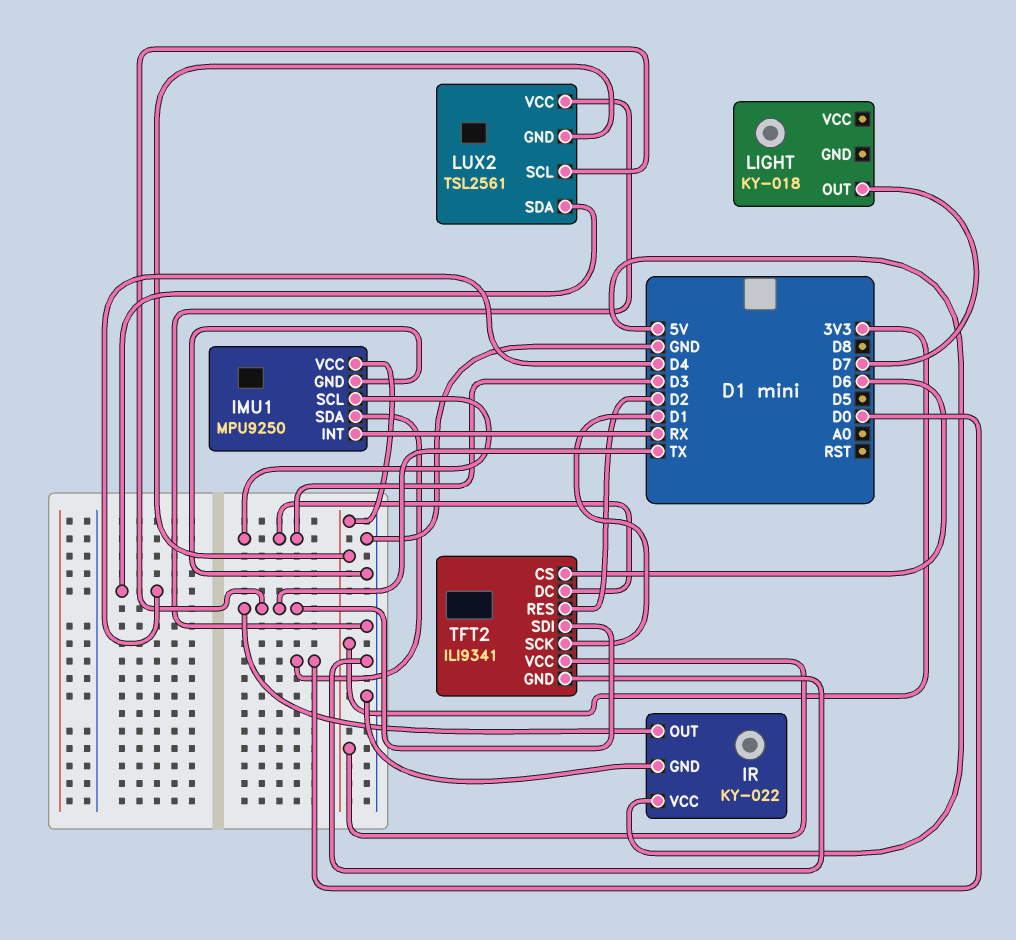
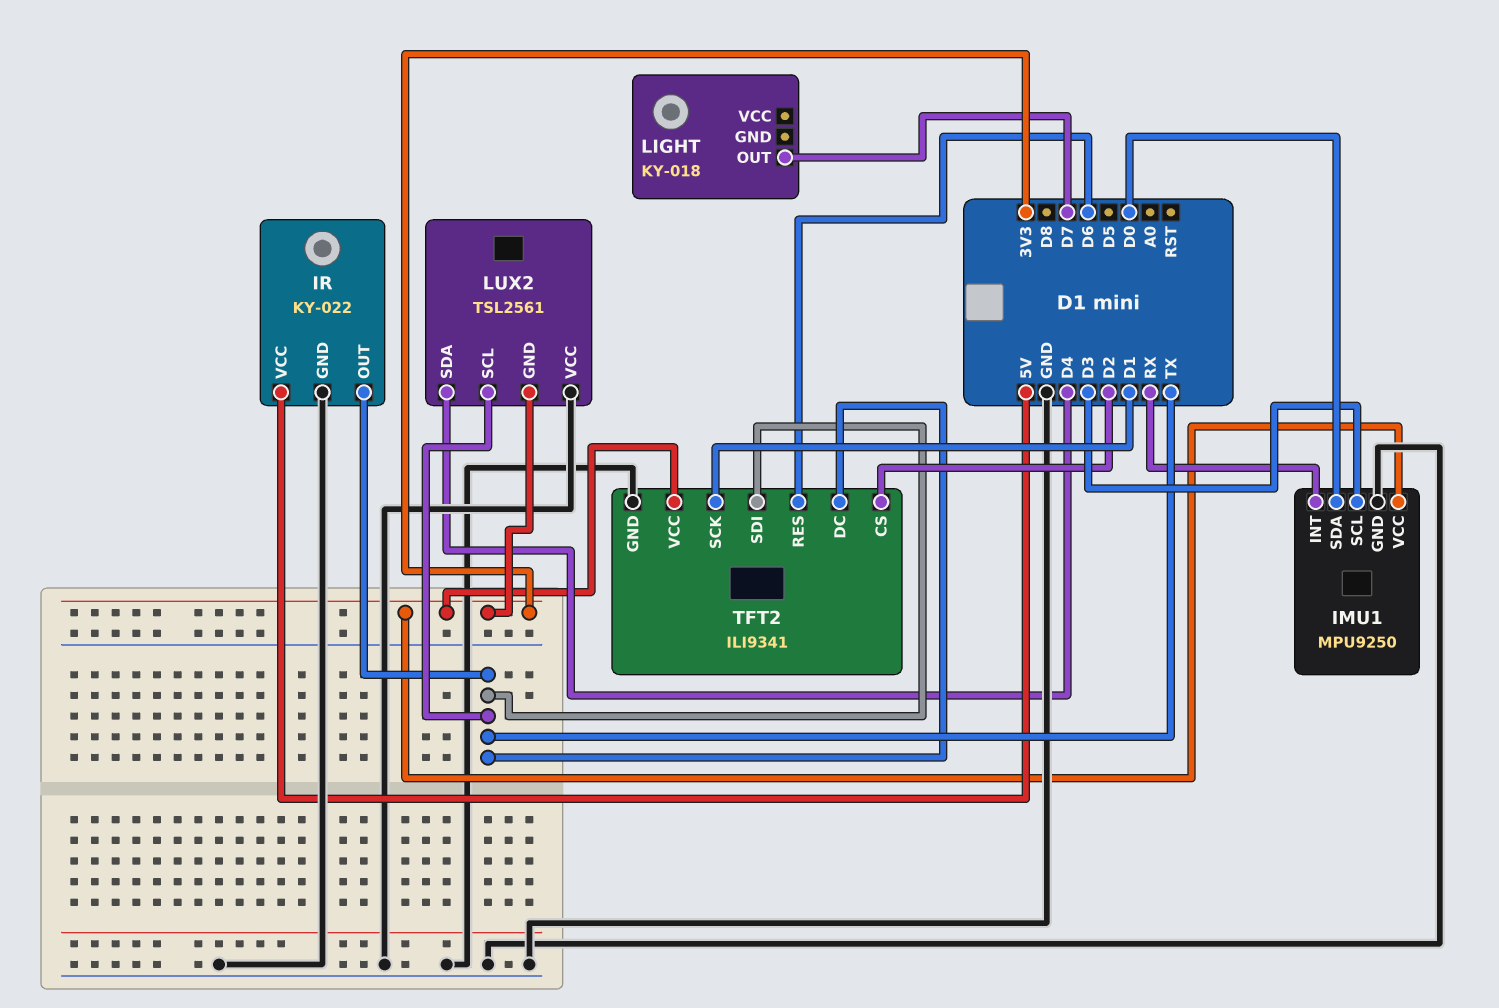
TFT2 pin CS: D6 -> D2
TFT2 pin DC: D3 -> TX
TFT2 pin RES: D2 -> D6

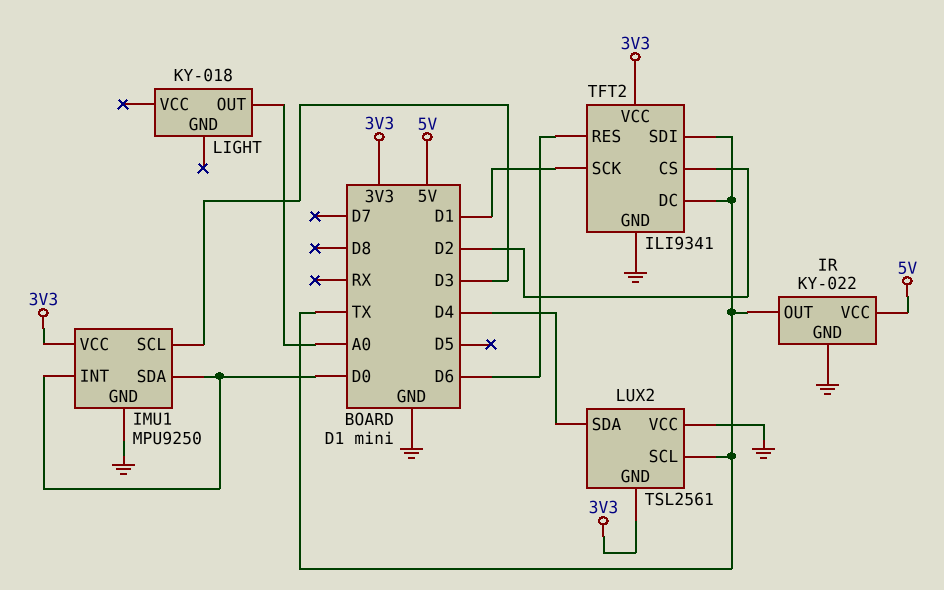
IMU1 pin INT: RX -> D0
LIGHT pin OUT: D7 -> A0

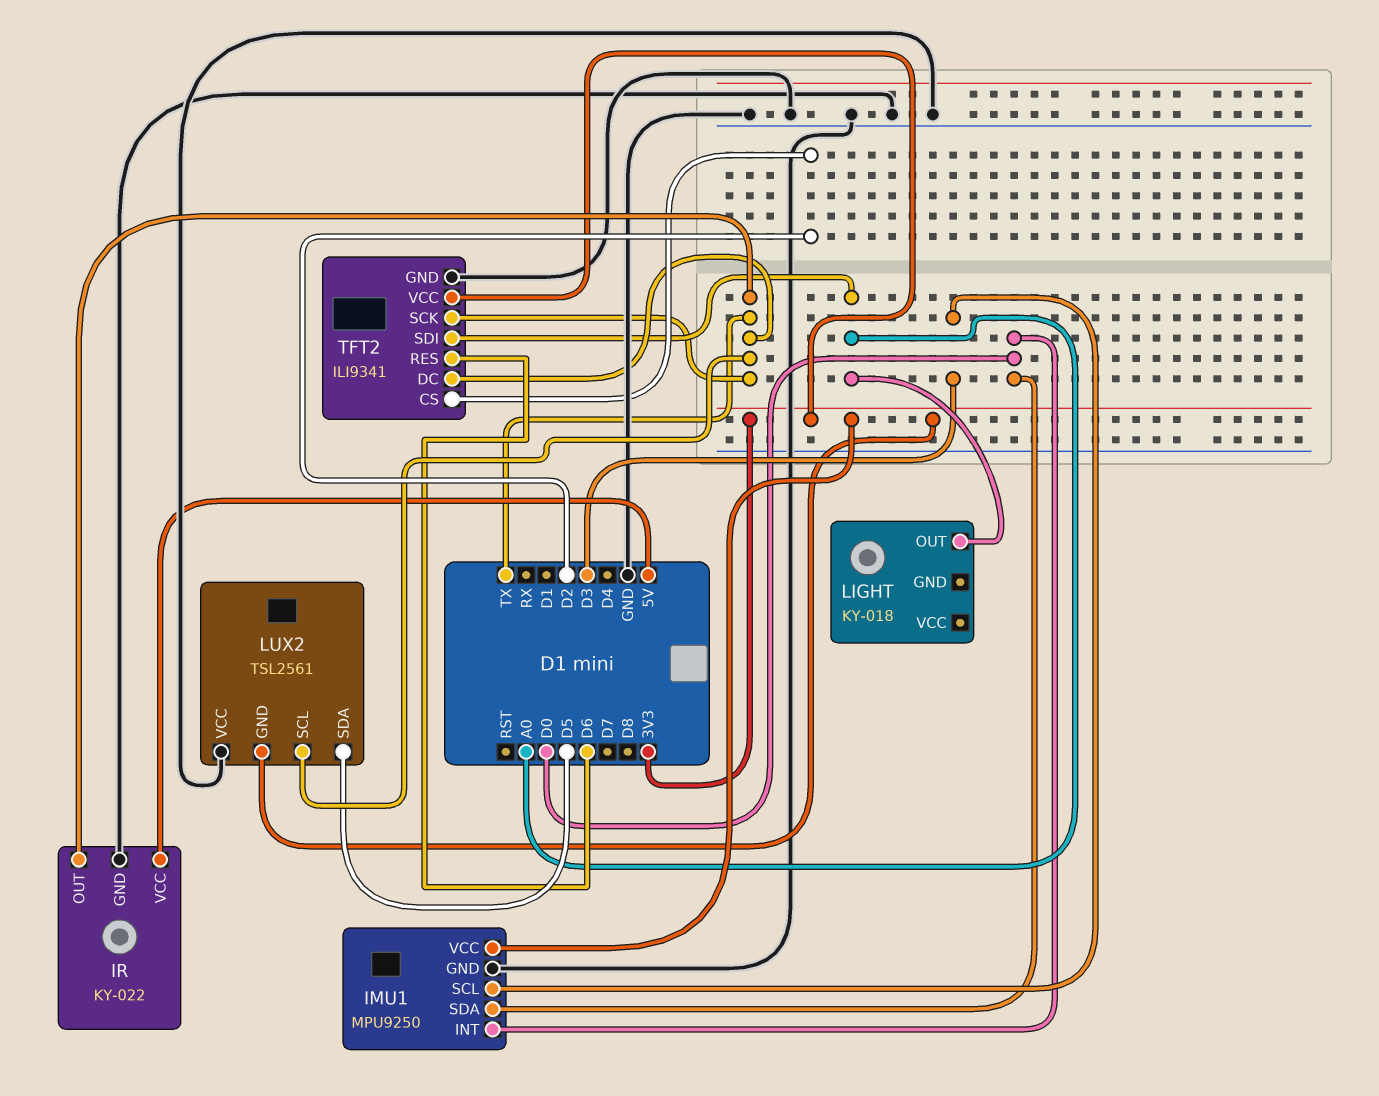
LUX2 pin SDA: D4 -> D5
TFT2 pin SCK: D1 -> TX
TFT2 pin SDI: TX -> A0

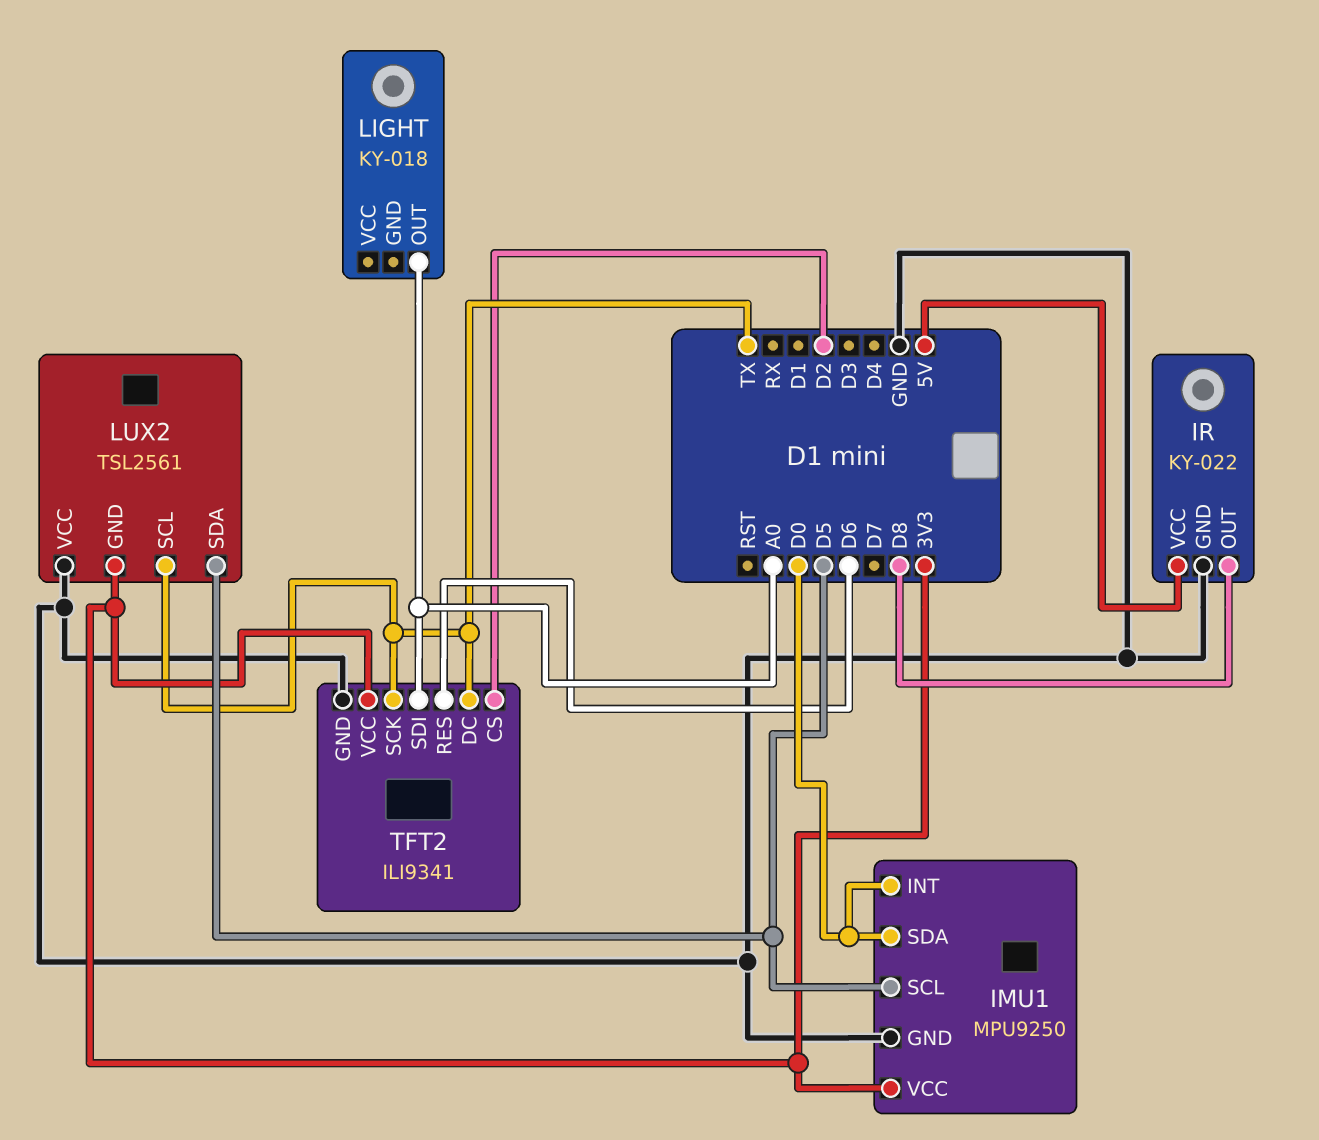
IMU1 pin SCL: D3 -> D5
IR pin OUT: TX -> D8

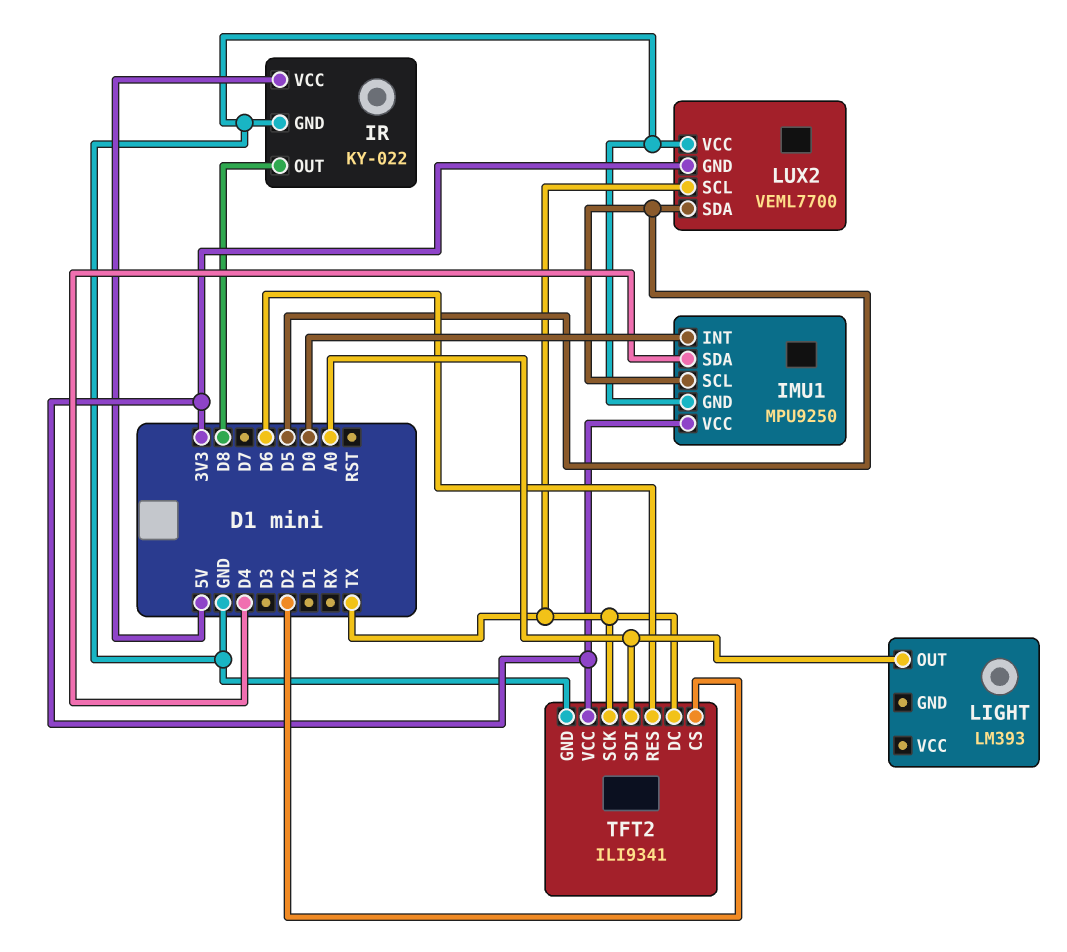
IMU1 pin SDA: D0 -> D4
LIGHT: KY-018 -> LM393
LUX2: TSL2561 -> VEML7700

